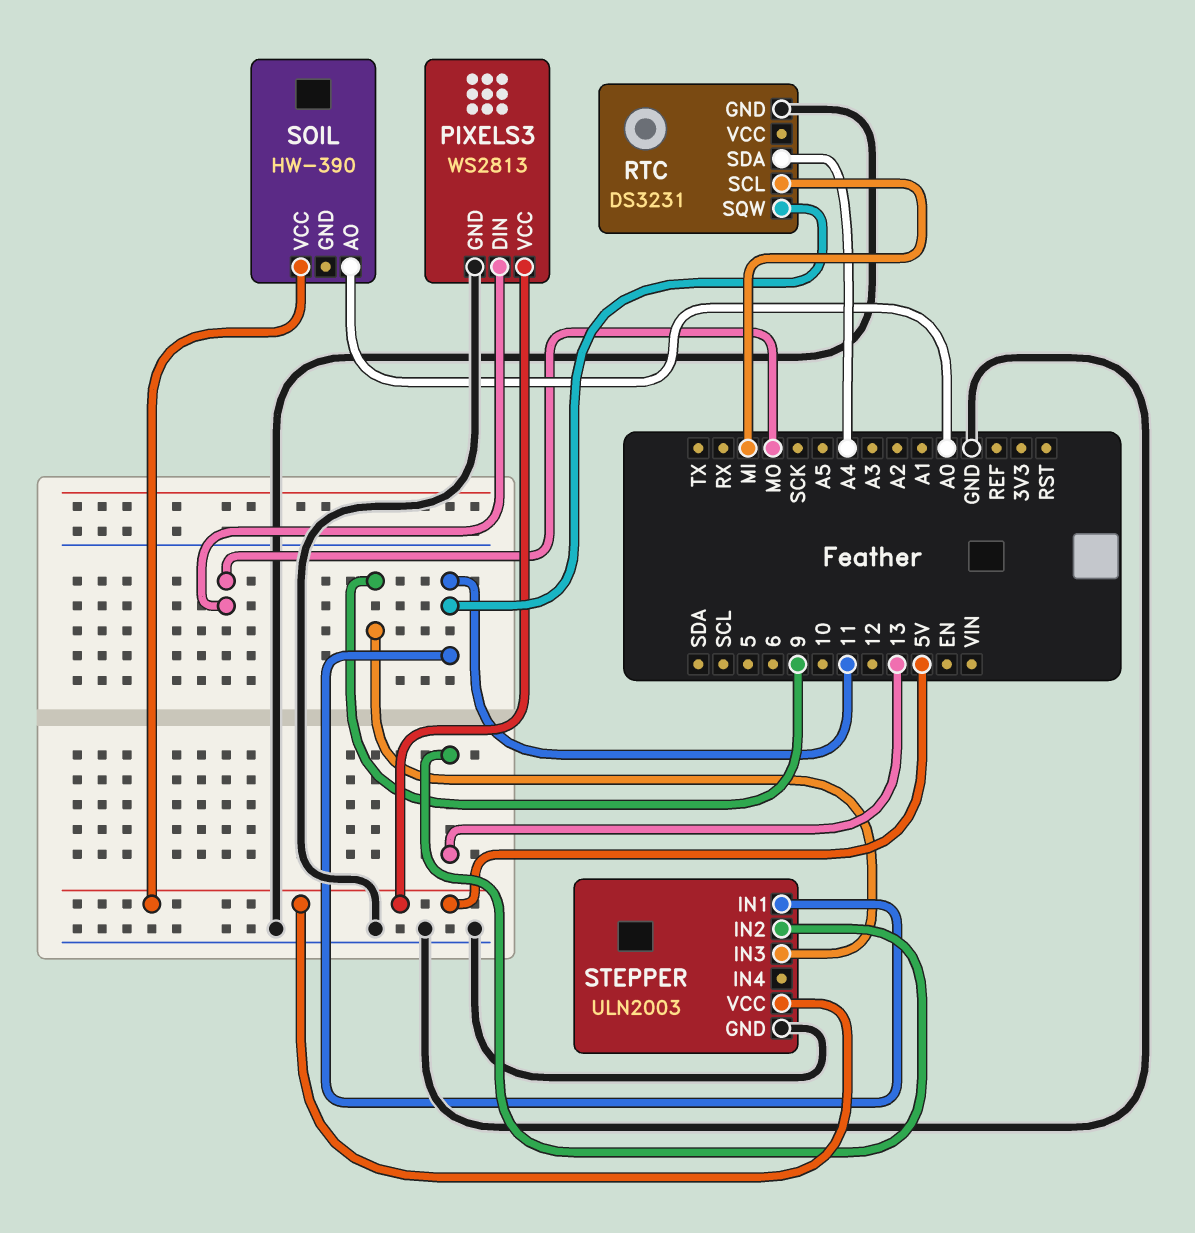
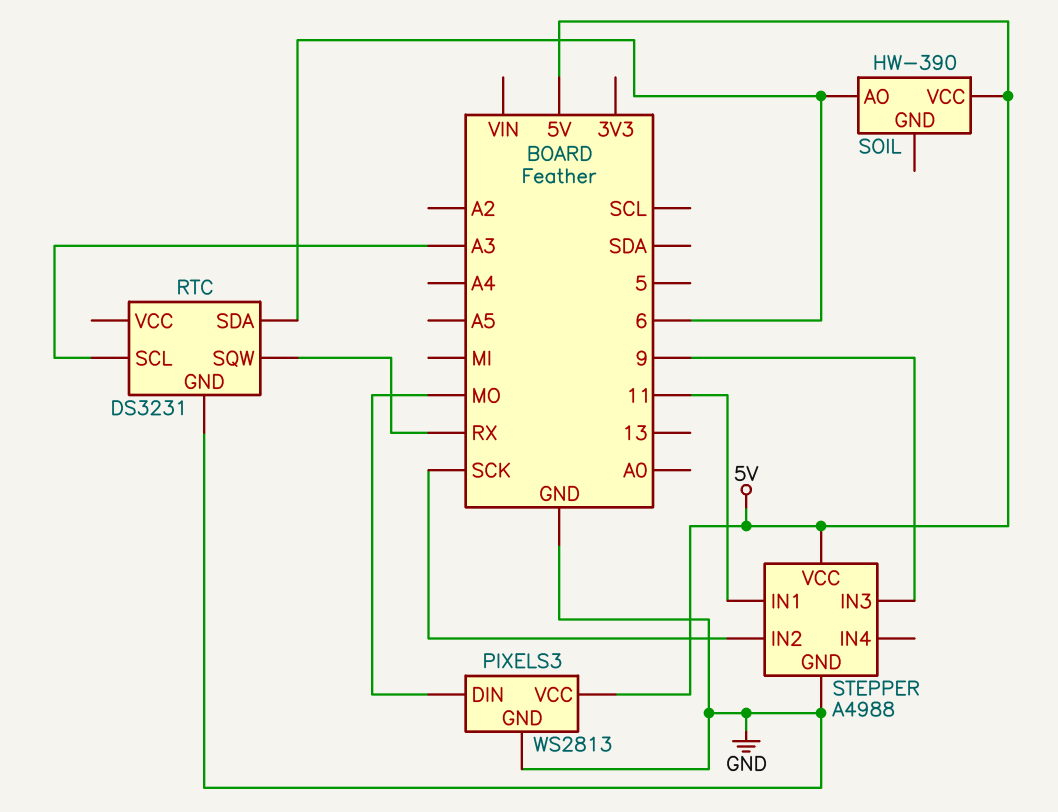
RTC pin SCL: MI -> A3
RTC pin SDA: A4 -> 6
RTC pin SQW: 11 -> RX
SOIL pin AO: A0 -> 6
STEPPER: ULN2003 -> A4988
STEPPER pin IN2: 13 -> SCK

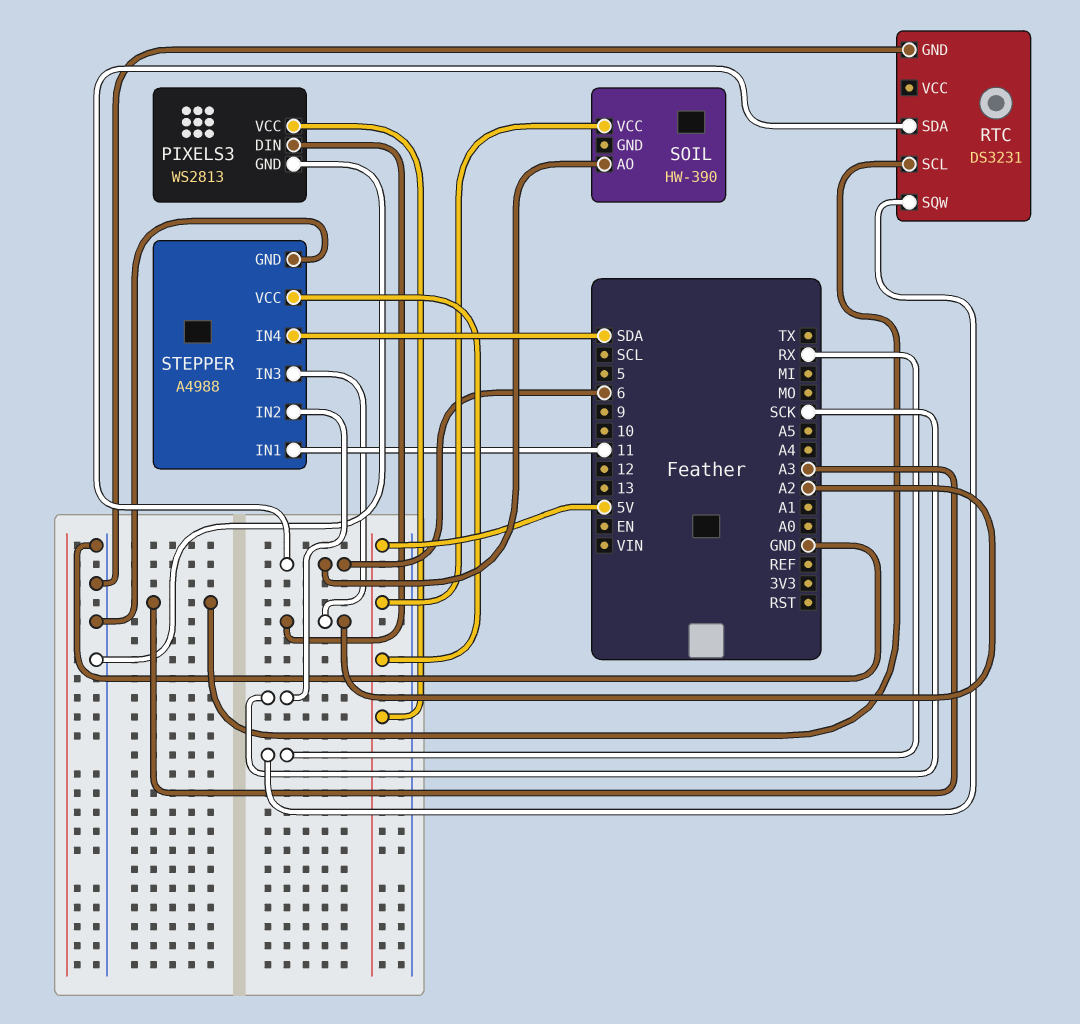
PIXELS3 pin DIN: MO -> A2
STEPPER pin IN3: 9 -> A2
STEPPER pin IN4: none -> SDA

